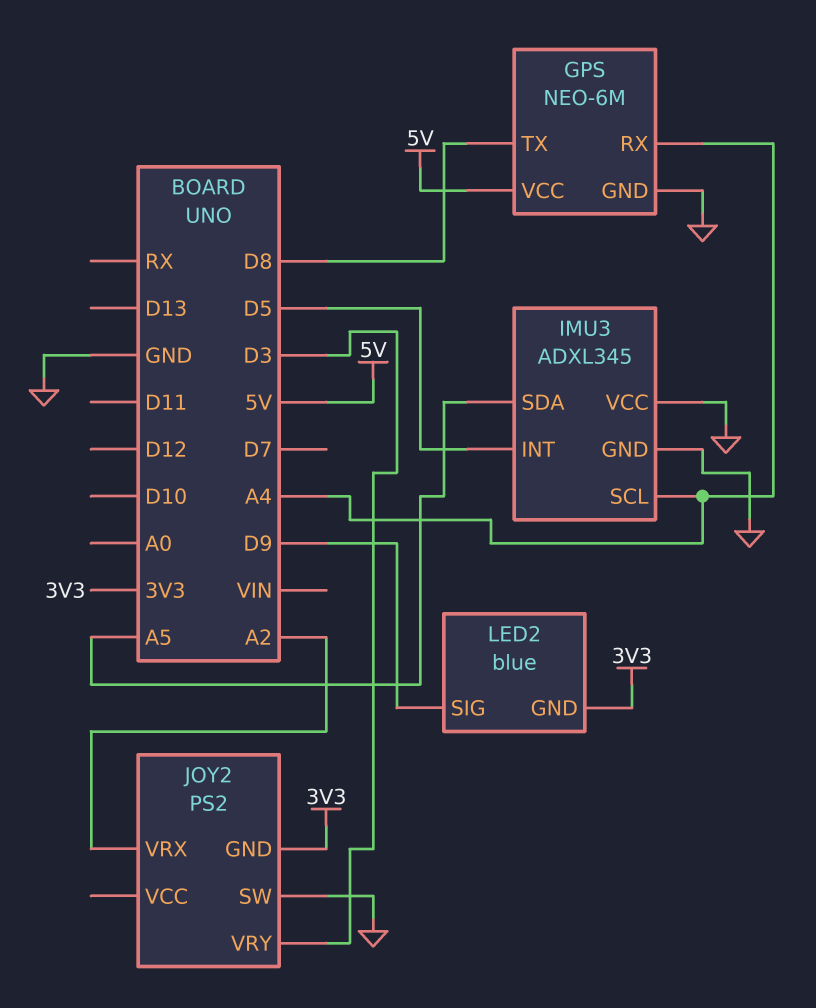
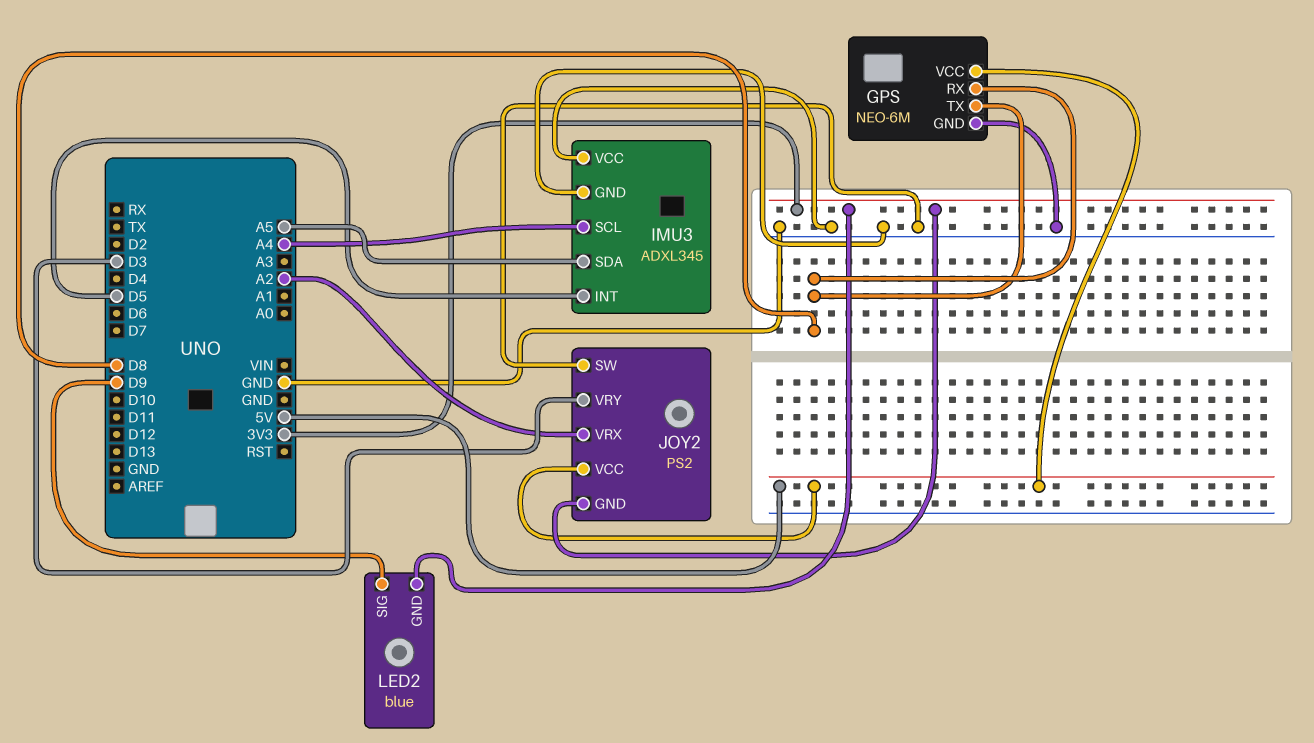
GPS pin RX: A4 -> D8
JOY2 pin VCC: none -> 5V

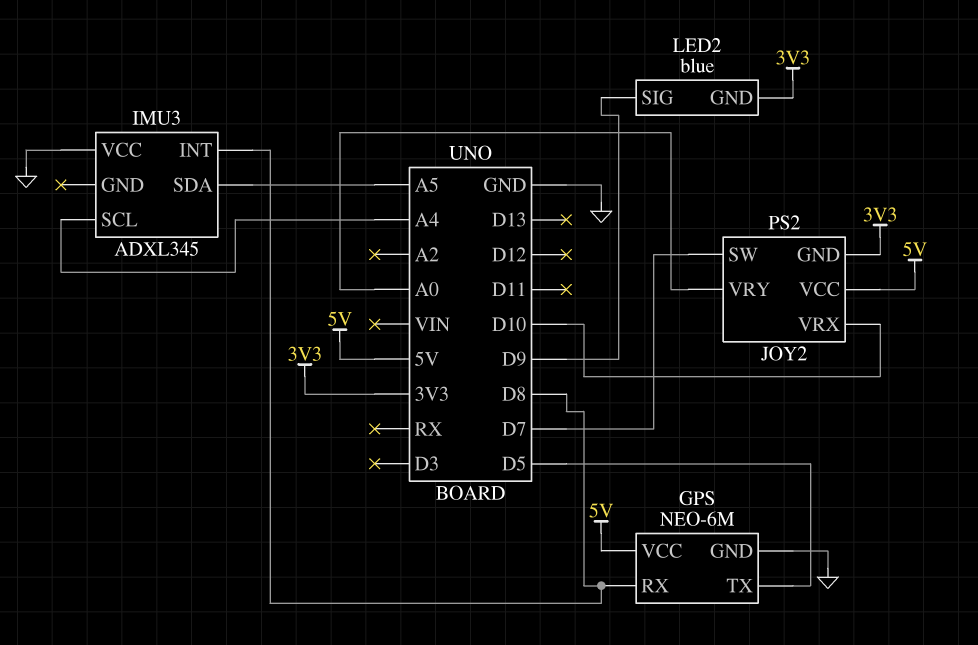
GPS pin TX: D8 -> D5
IMU3 pin GND: GND -> none
IMU3 pin INT: D5 -> D8
JOY2 pin SW: GND -> D7
JOY2 pin VRX: A2 -> D10
JOY2 pin VRY: D3 -> A0

